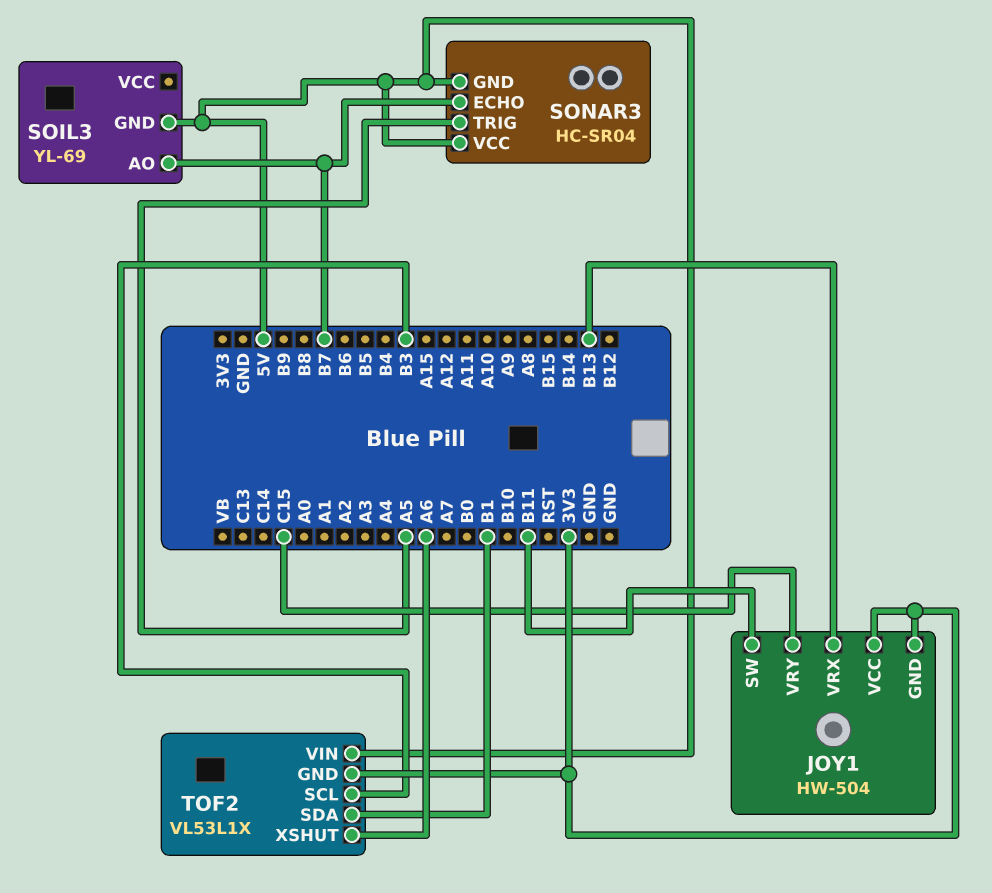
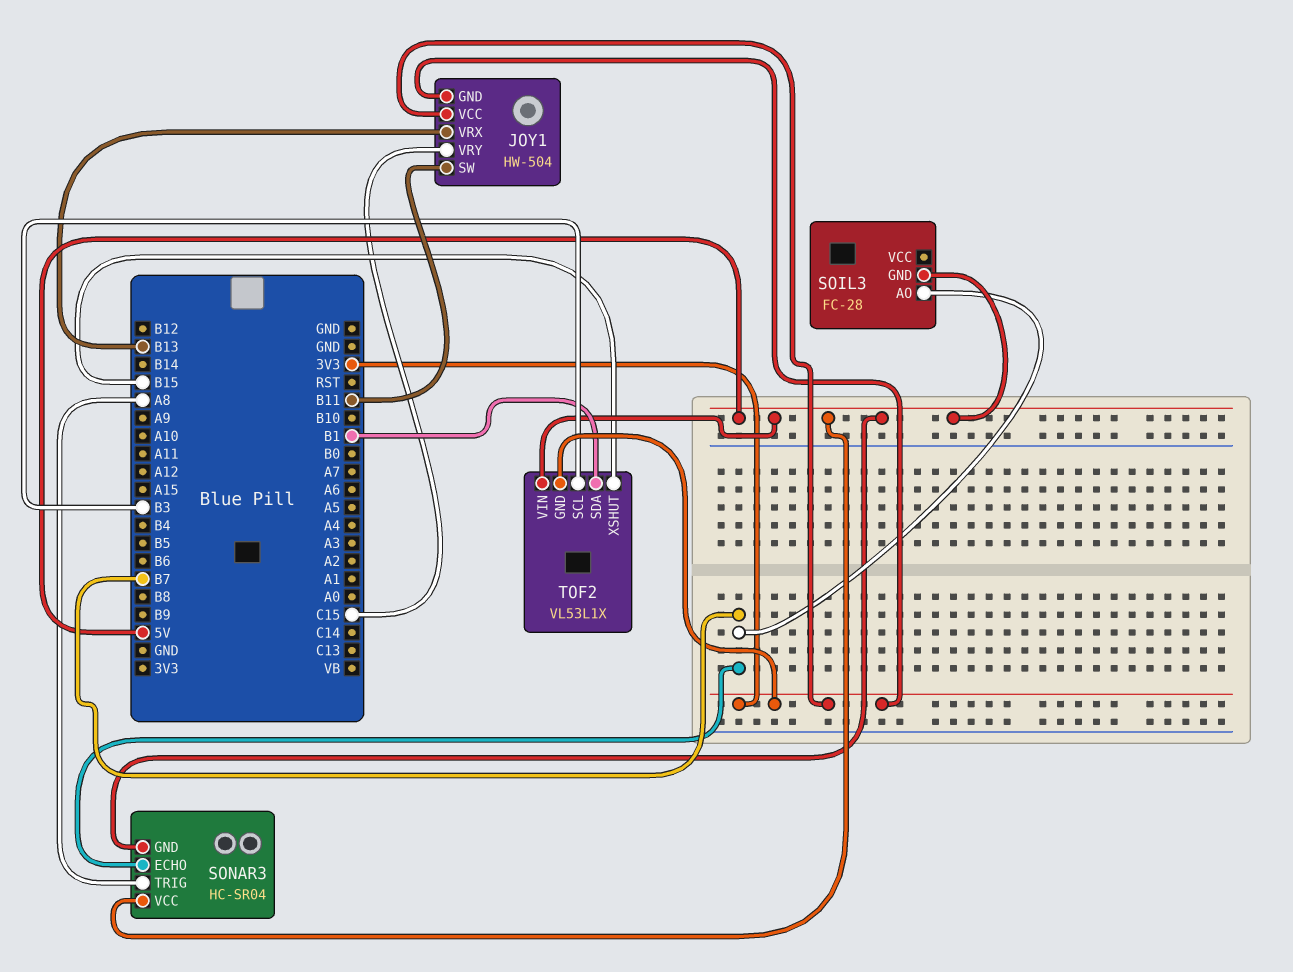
SOIL3: YL-69 -> FC-28
SONAR3 pin TRIG: A5 -> A8
TOF2 pin XSHUT: A6 -> B15

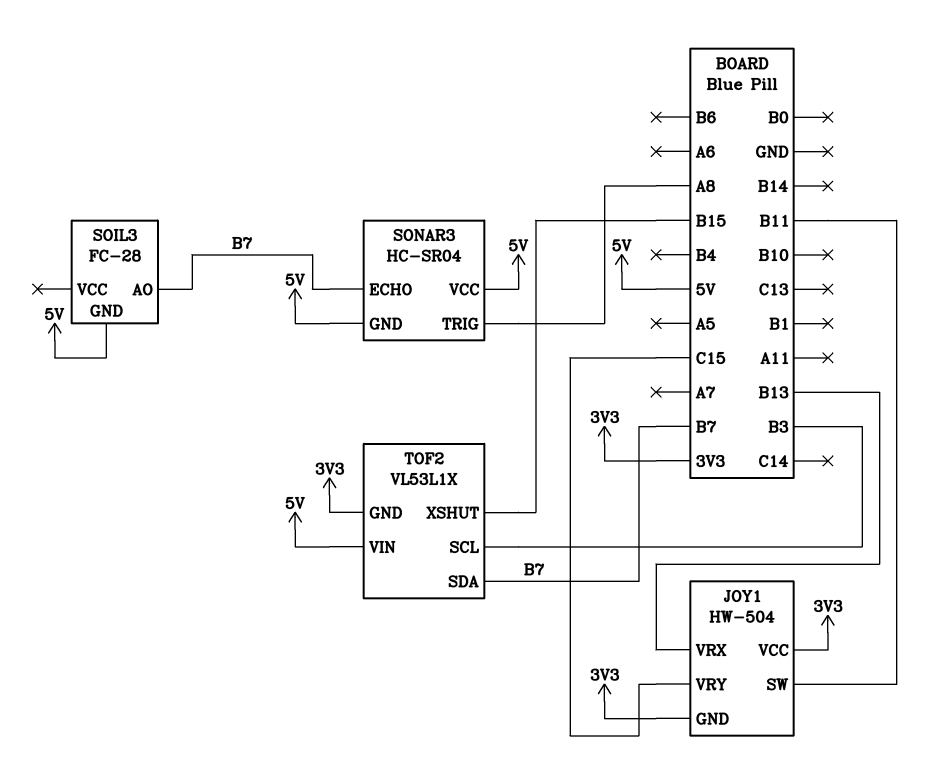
TOF2 pin SDA: B1 -> B7

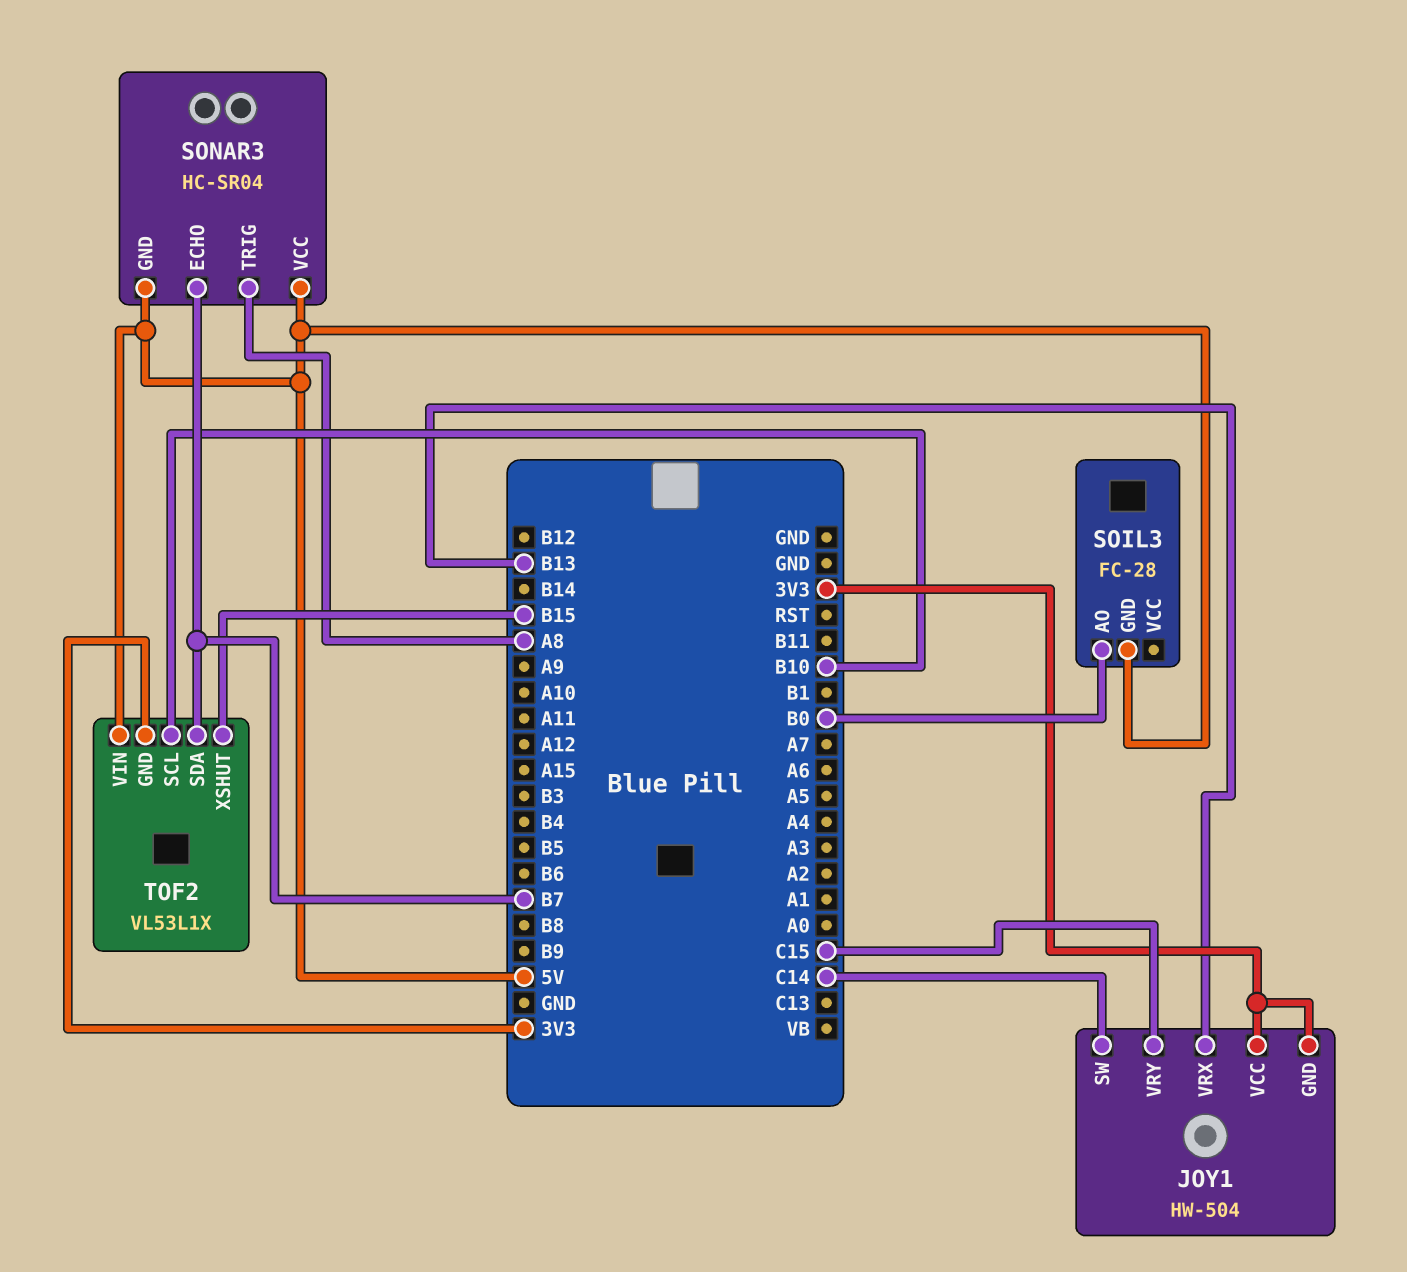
JOY1 pin SW: B11 -> C14
SOIL3 pin AO: B7 -> B0
TOF2 pin SCL: B3 -> B10

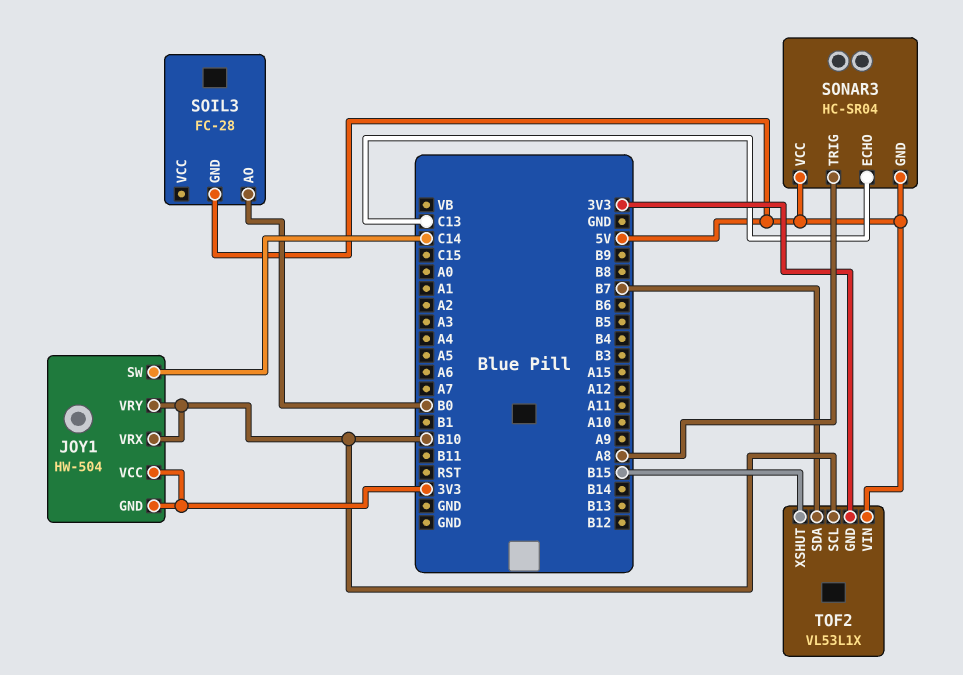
JOY1 pin VRX: B13 -> B10
JOY1 pin VRY: C15 -> B10
SONAR3 pin ECHO: B7 -> C13

